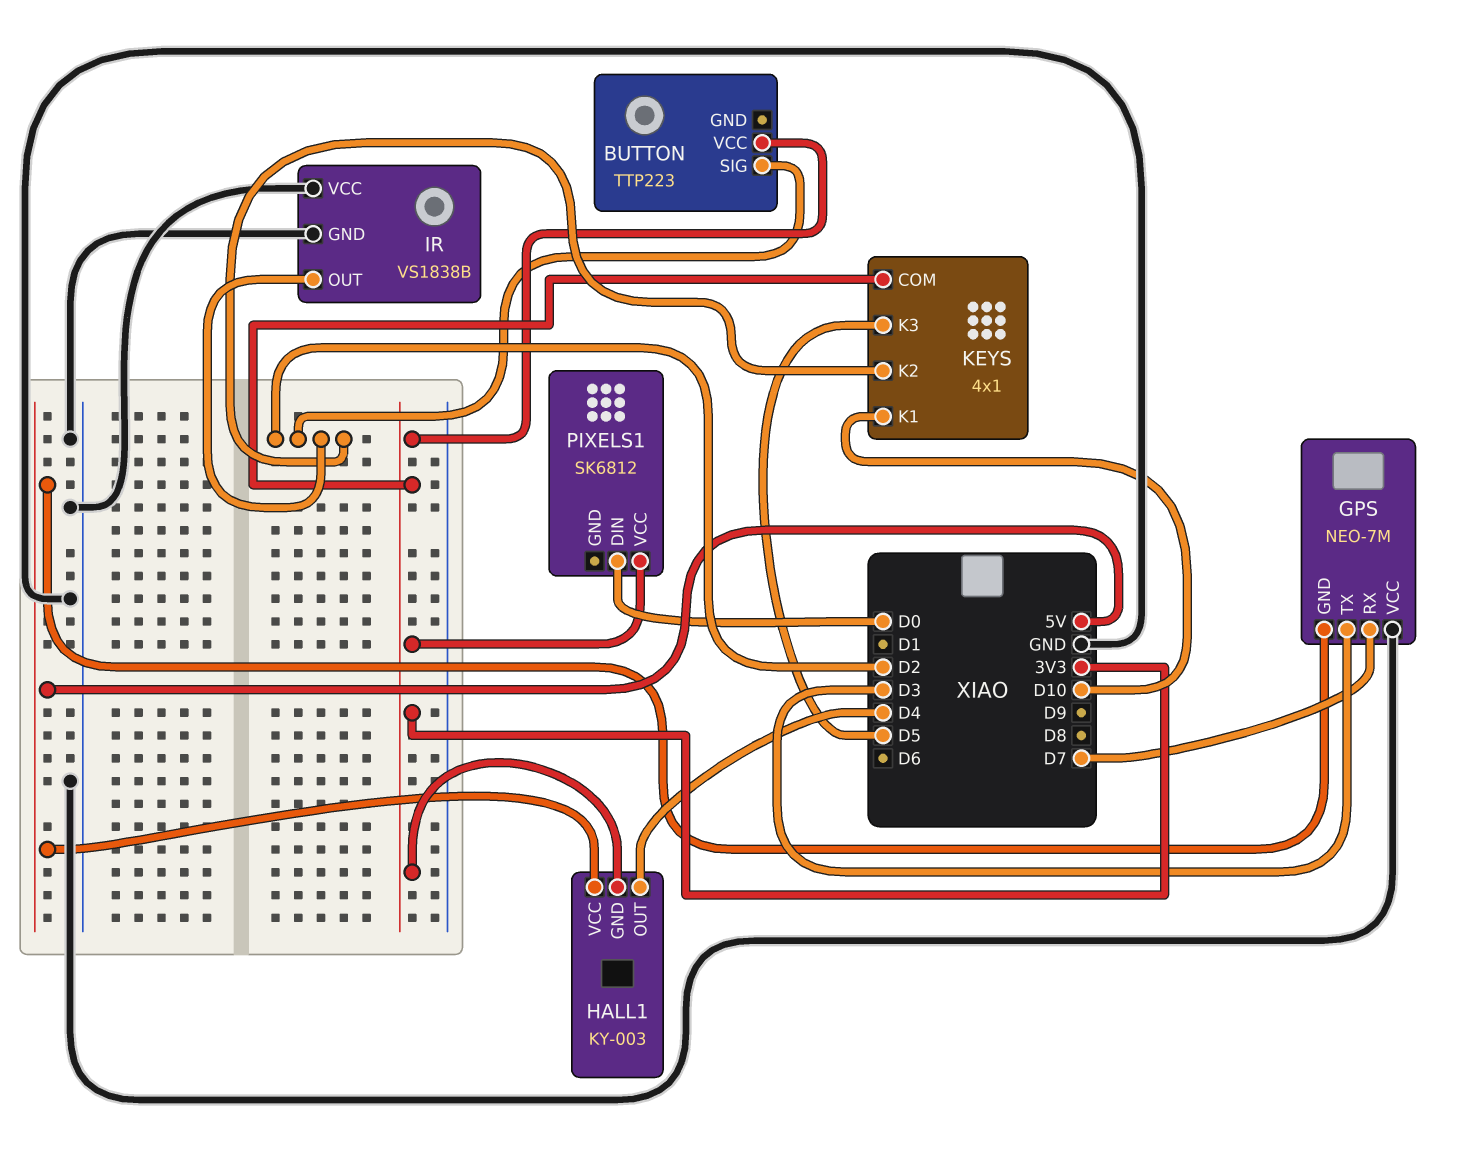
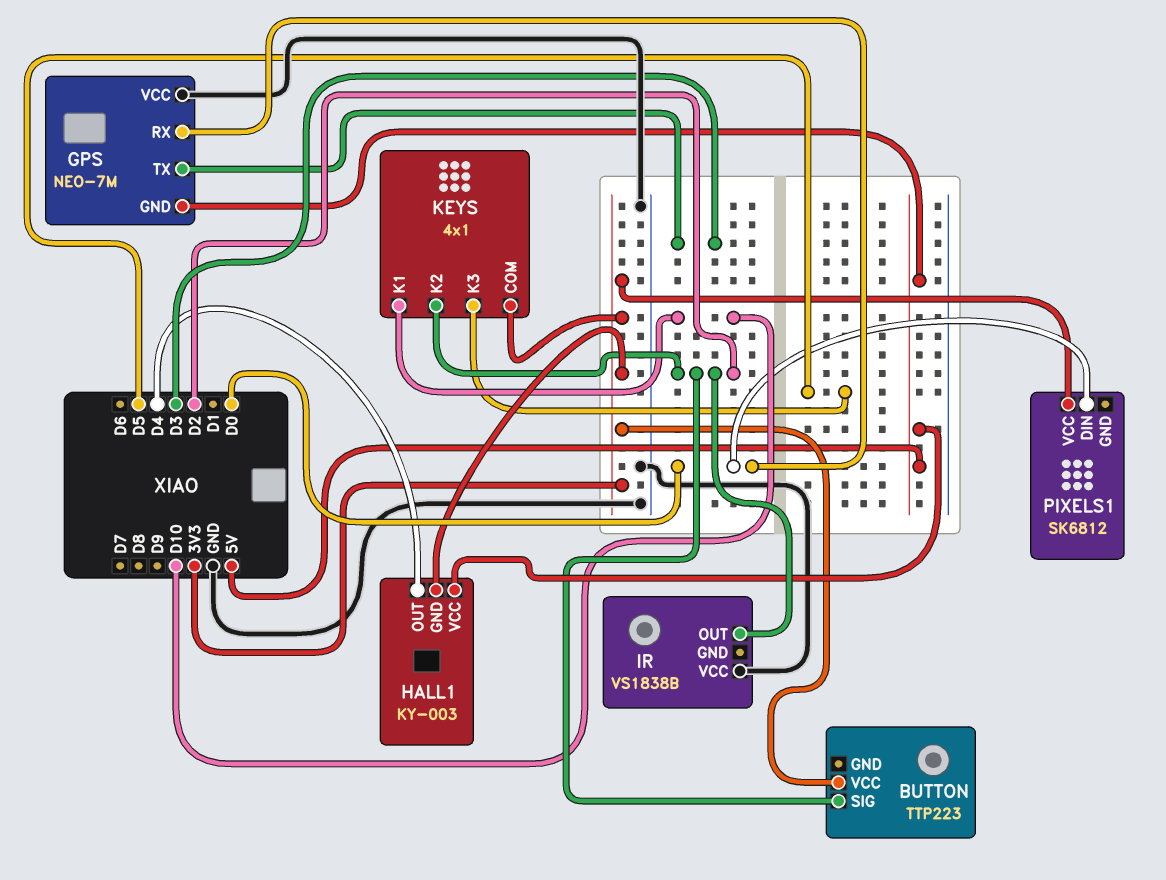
GPS pin RX: D7 -> D0
IR pin GND: GND -> none

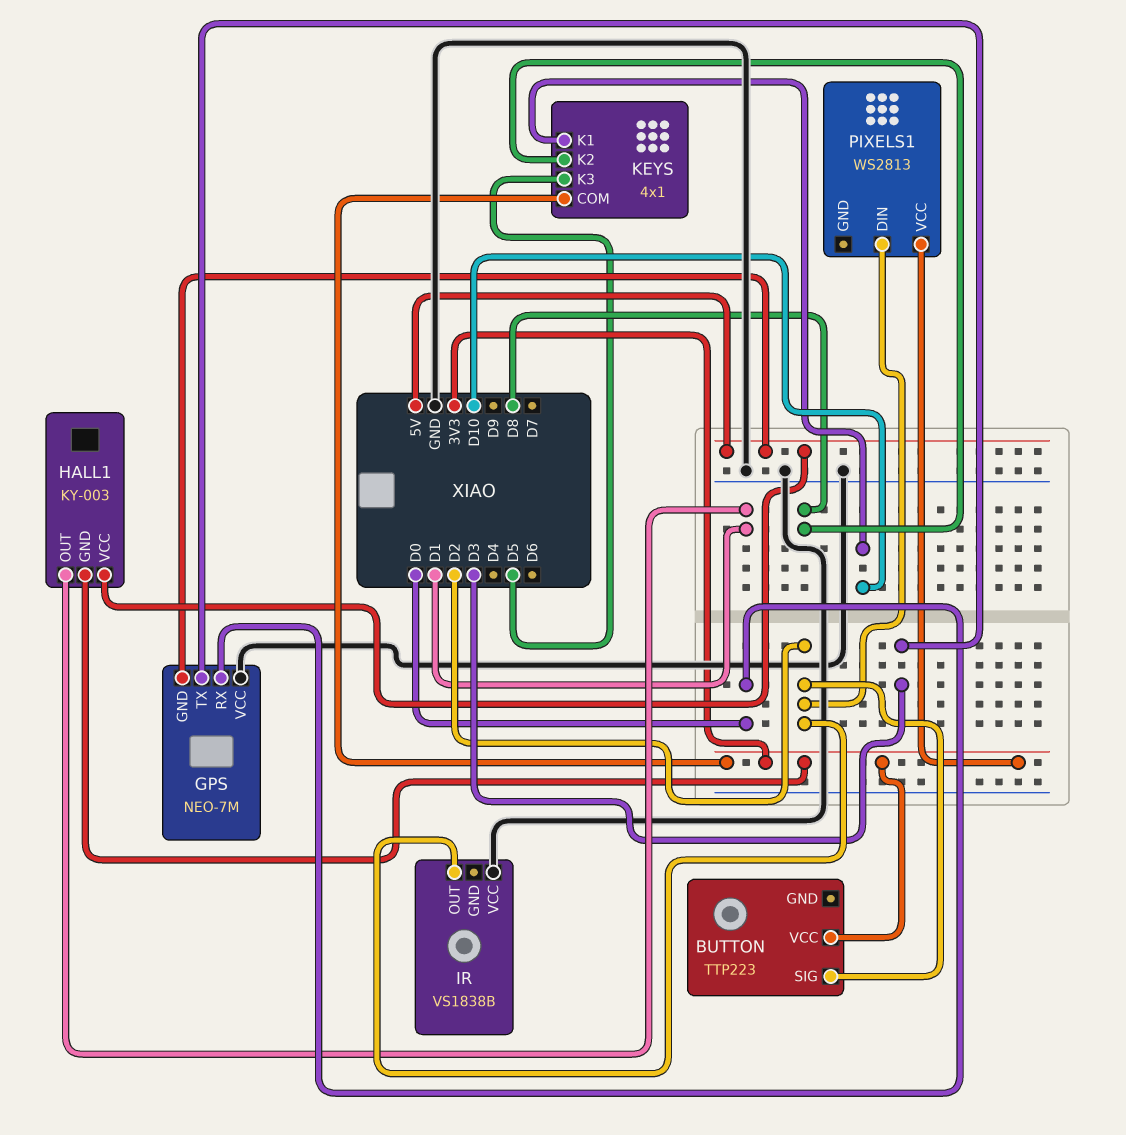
HALL1 pin OUT: D4 -> D1
KEYS pin K2: D2 -> D8
PIXELS1: SK6812 -> WS2813
PIXELS1 pin DIN: D0 -> D2

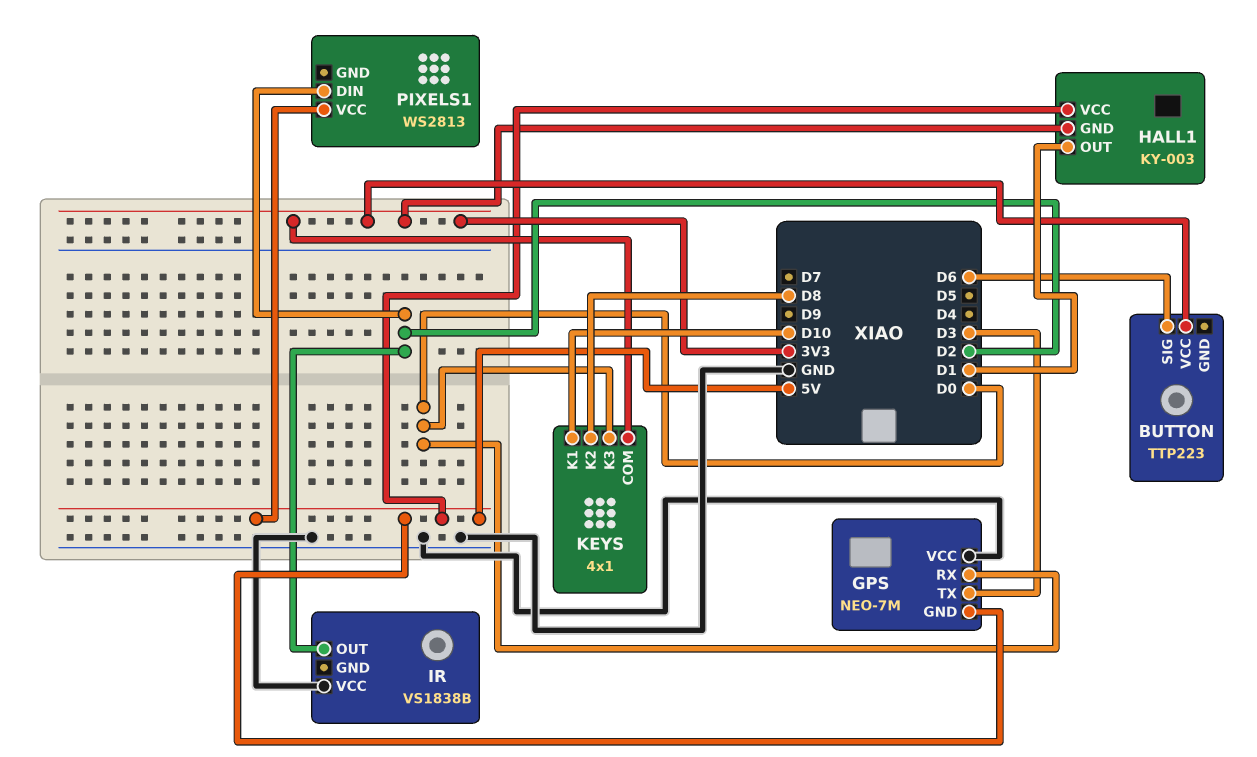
BUTTON pin SIG: D2 -> D6
KEYS pin K3: D5 -> D0
PIXELS1 pin VCC: 3V3 -> 5V

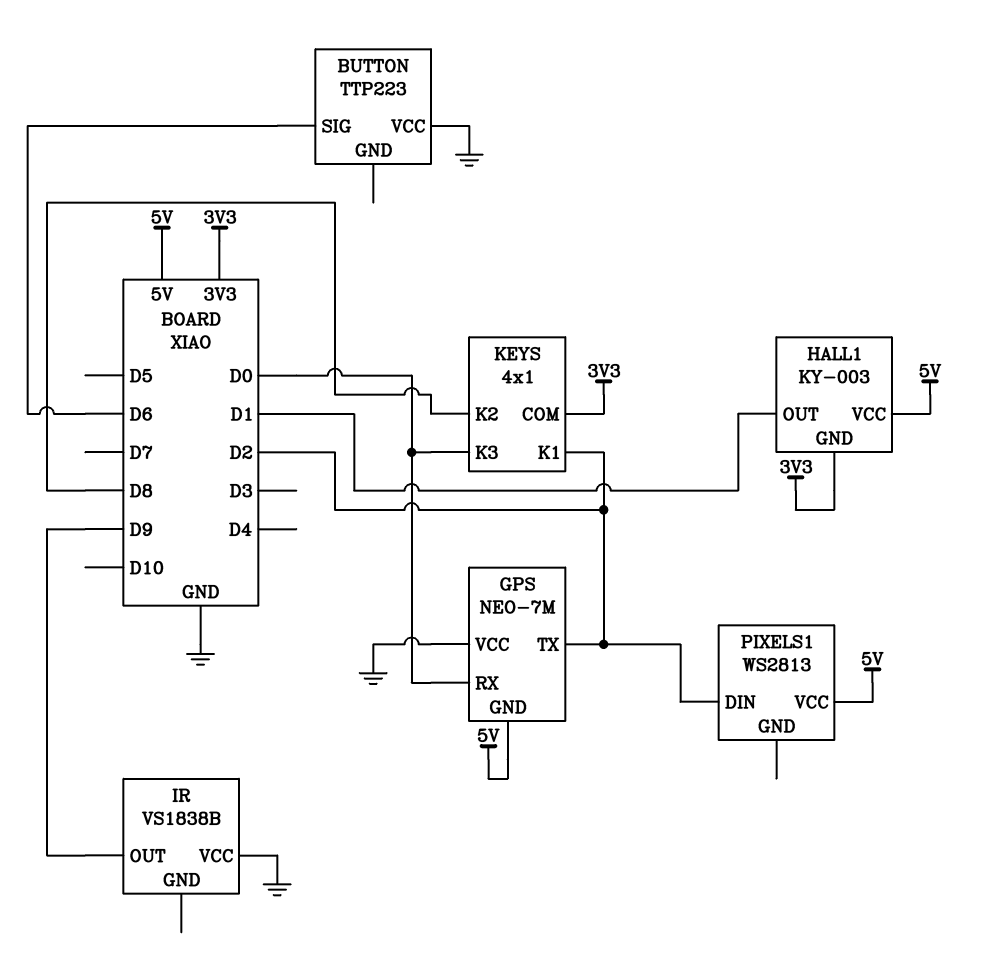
BUTTON pin VCC: 3V3 -> GND
GPS pin TX: D3 -> D2
IR pin OUT: D2 -> D9
KEYS pin K1: D10 -> D2

